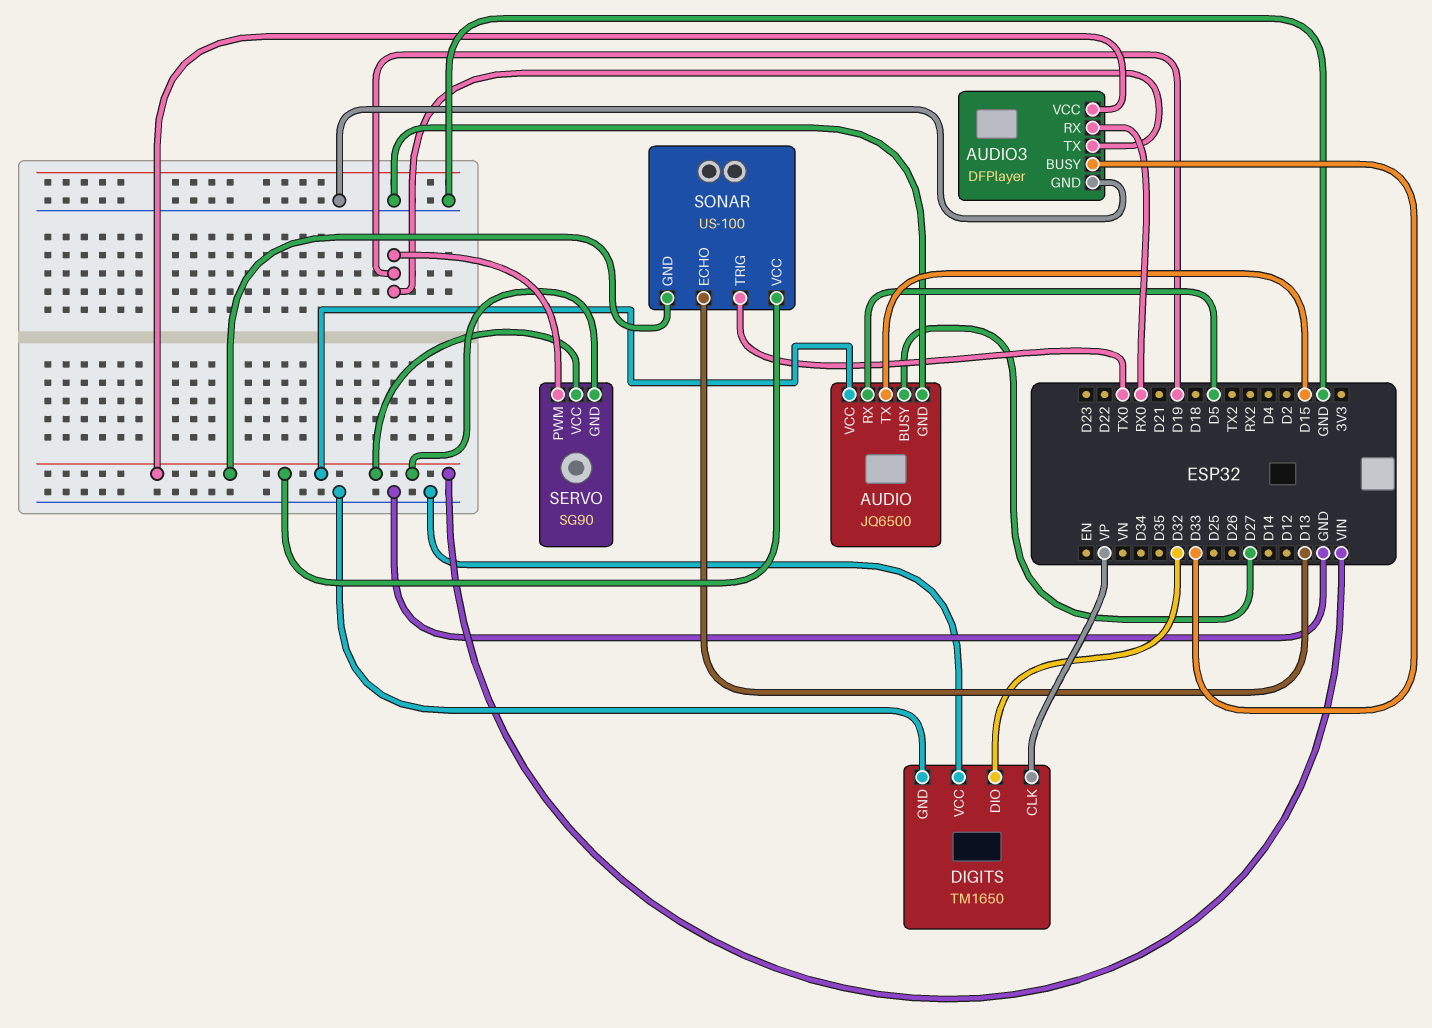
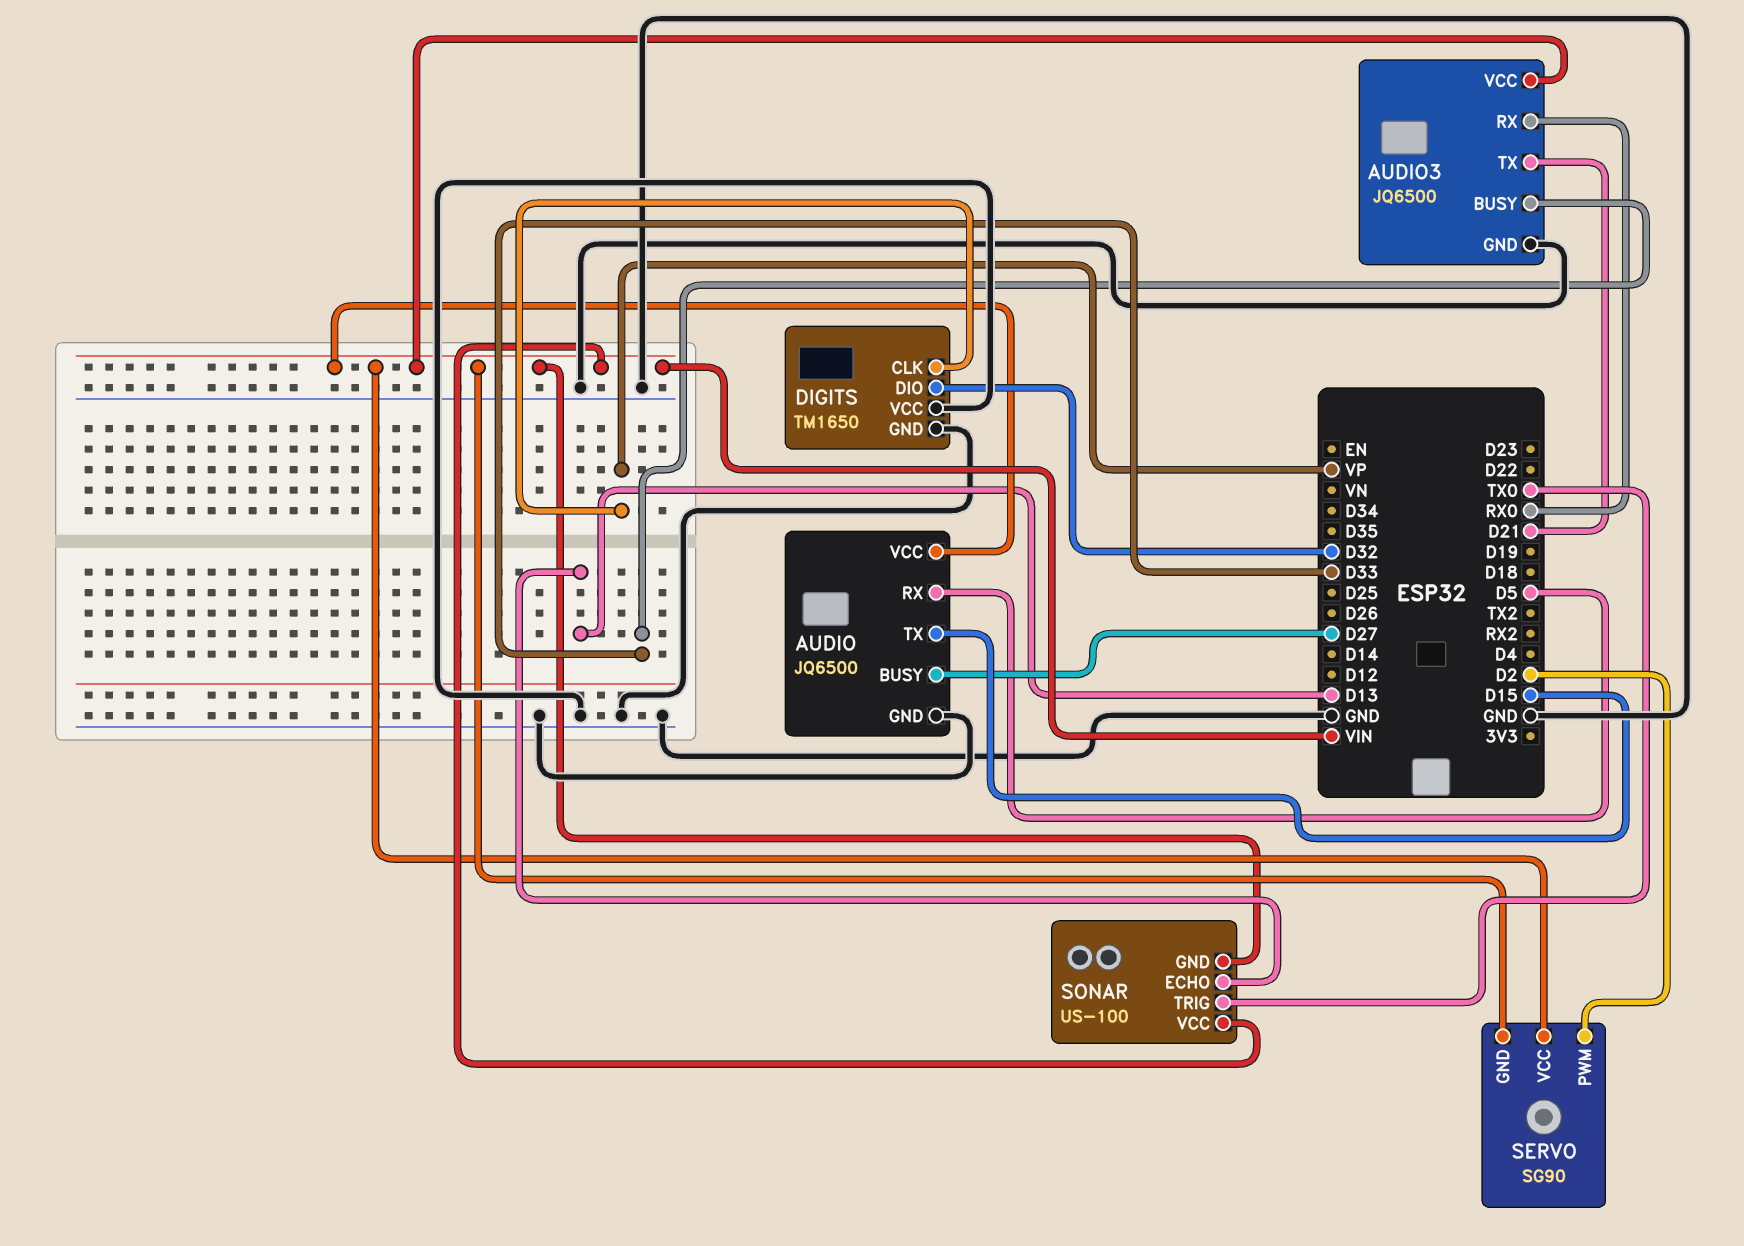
AUDIO3: DFPlayer -> JQ6500
AUDIO3 pin TX: D19 -> D21
SERVO pin PWM: D19 -> D2

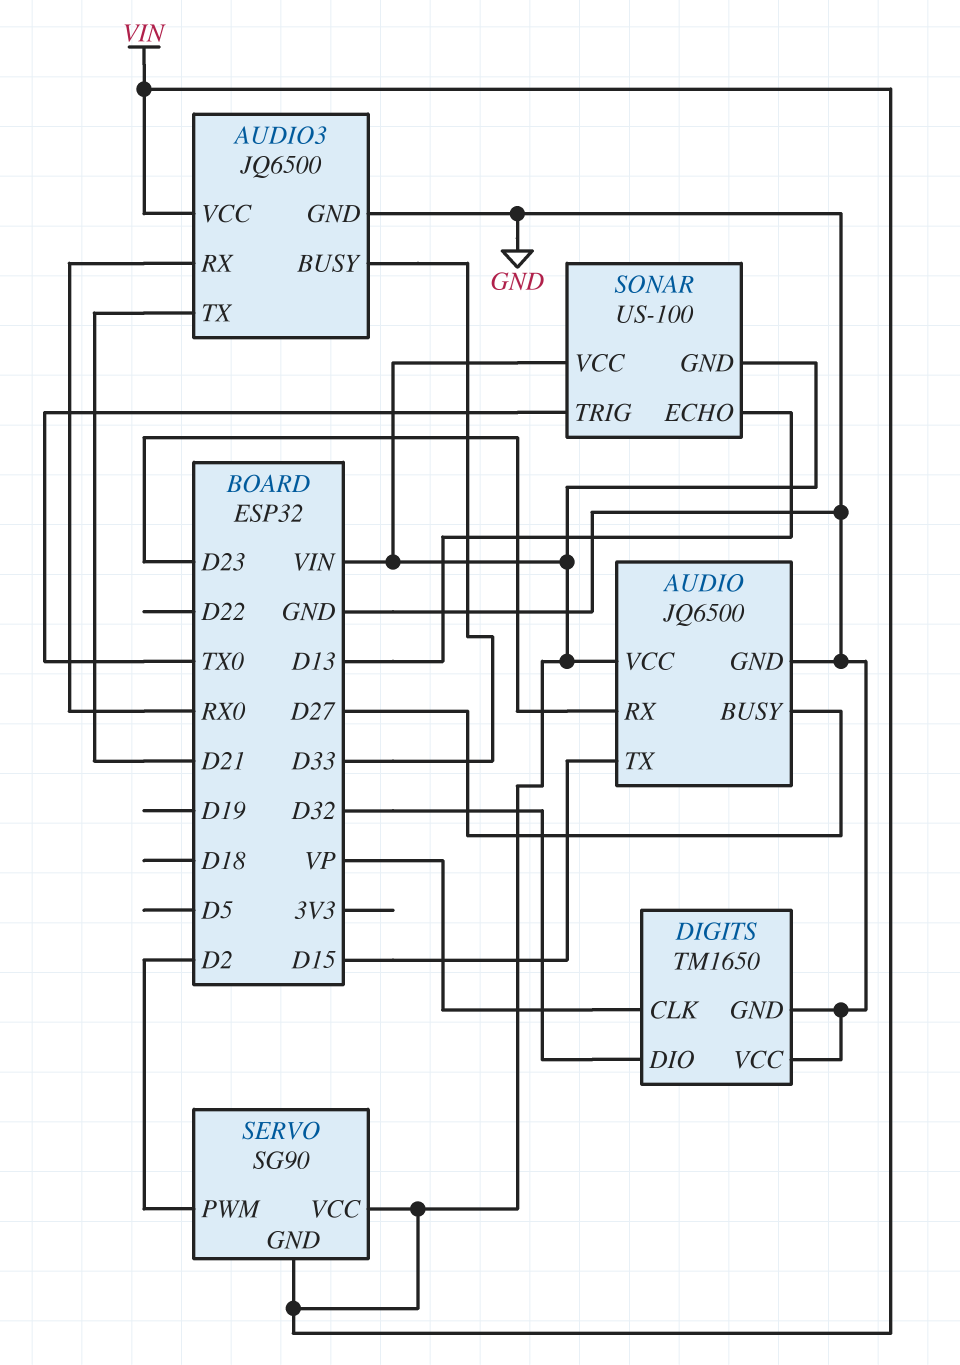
AUDIO pin RX: D5 -> D23

